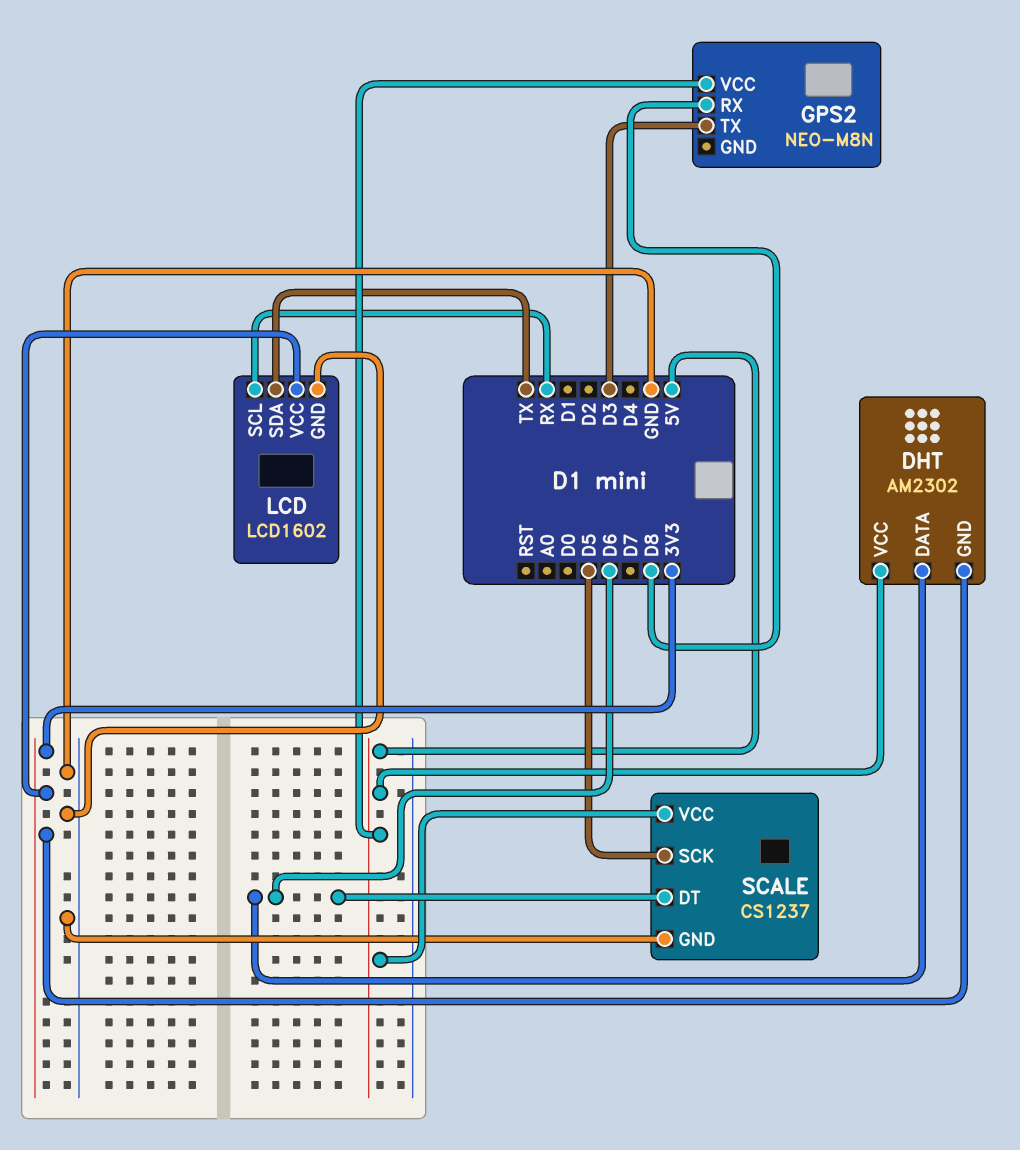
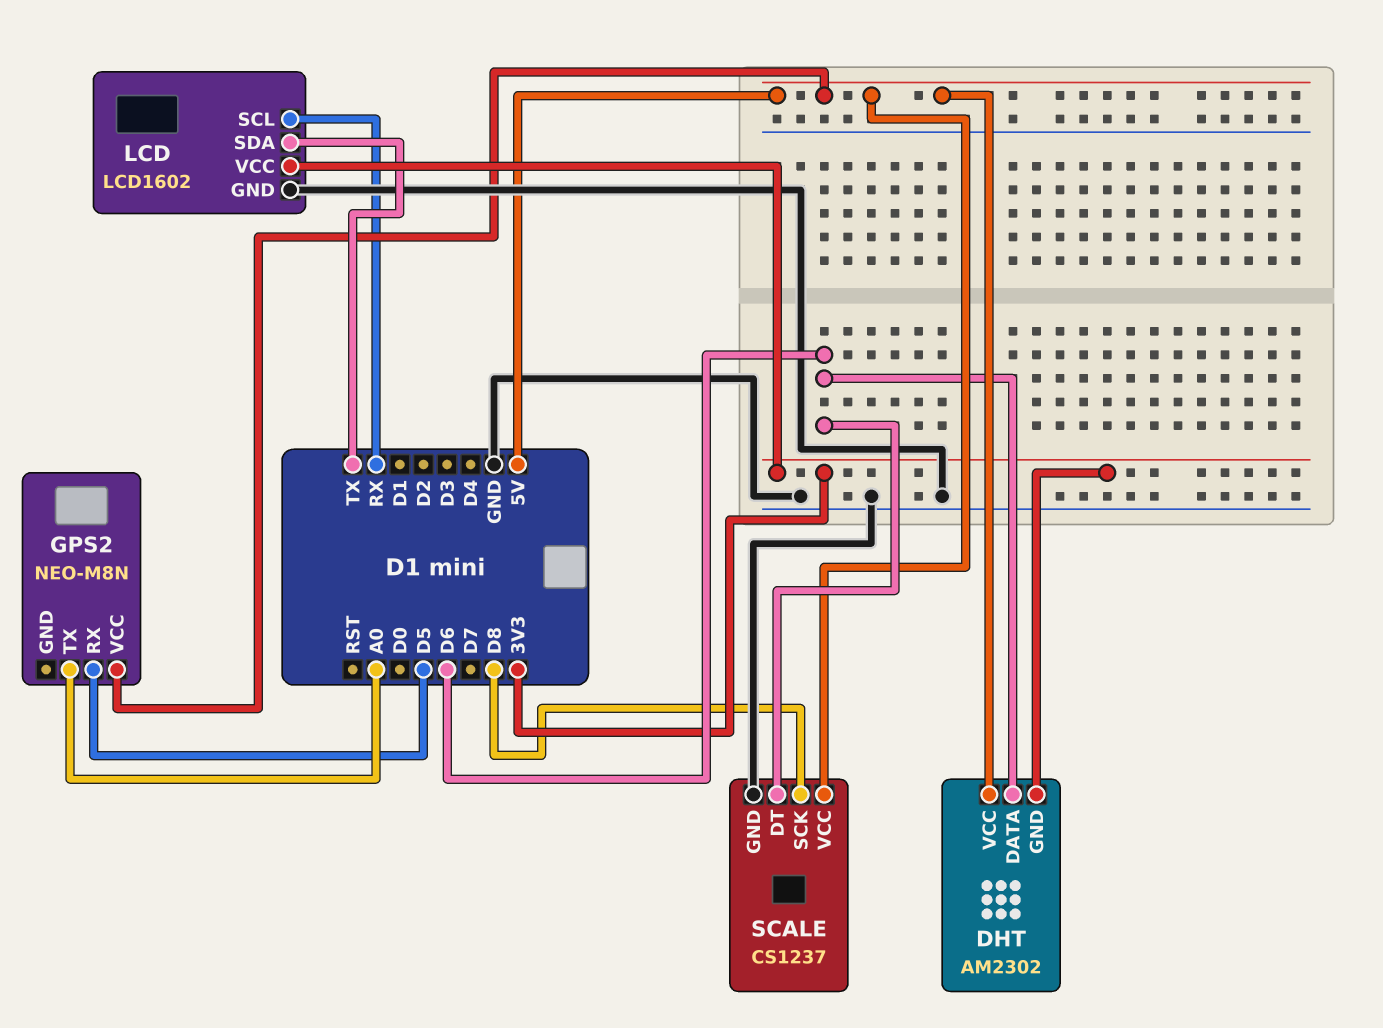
GPS2 pin RX: D8 -> D5
GPS2 pin TX: D3 -> A0
SCALE pin SCK: D5 -> D8

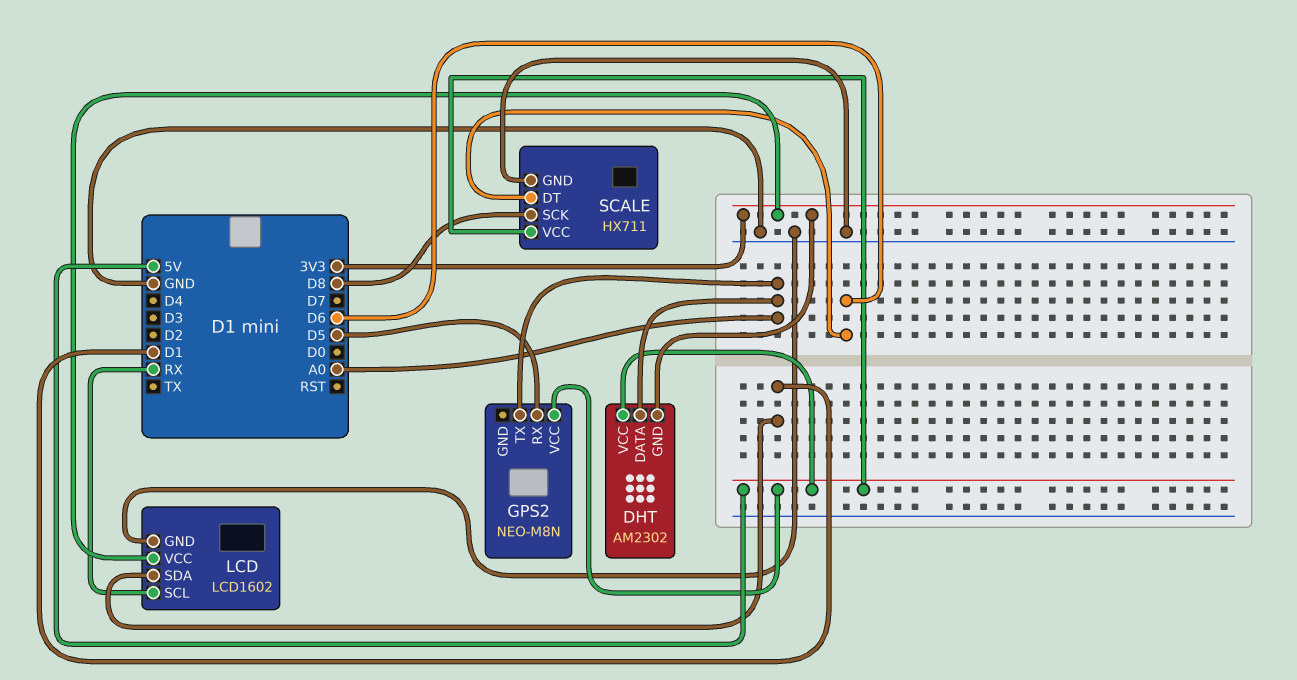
DHT pin DATA: D6 -> A0
LCD pin SDA: TX -> D1
SCALE: CS1237 -> HX711

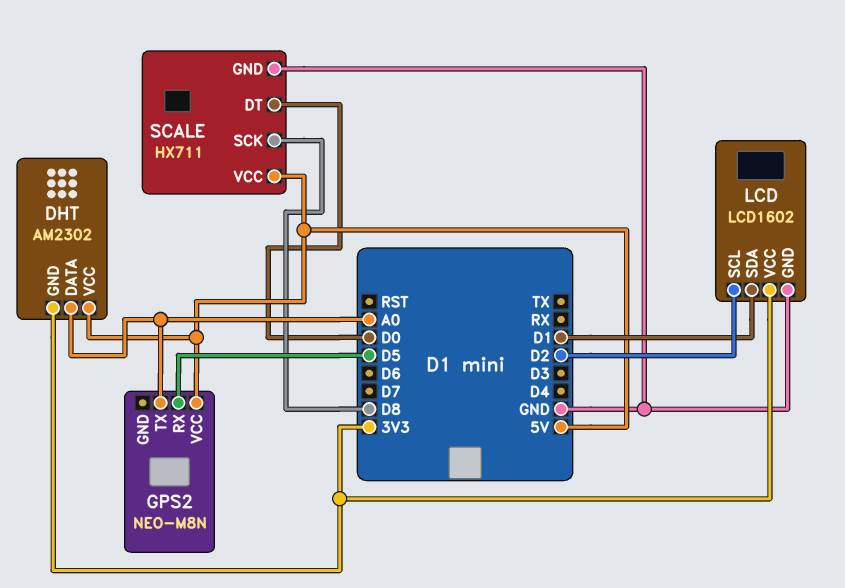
LCD pin SCL: RX -> D2
SCALE pin DT: D6 -> D0

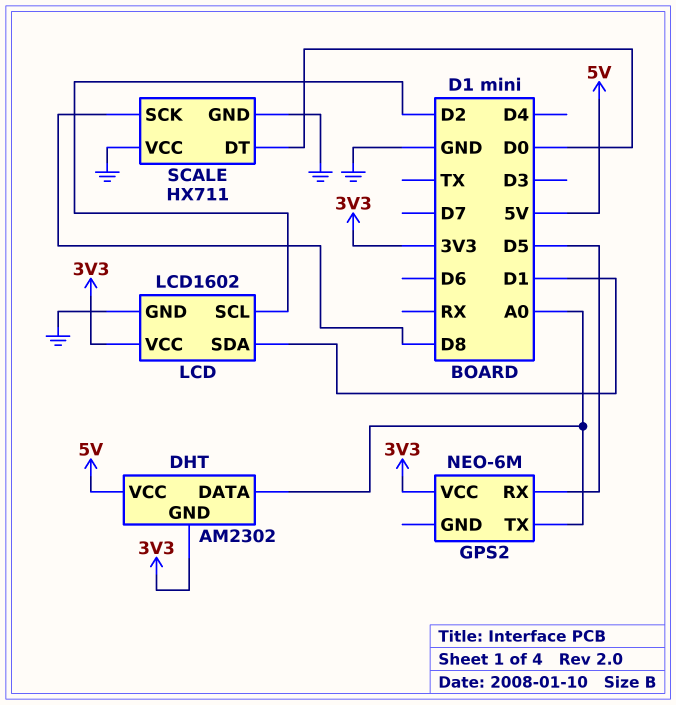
GPS2: NEO-M8N -> NEO-6M
GPS2 pin VCC: 5V -> 3V3
SCALE pin VCC: 5V -> GND

